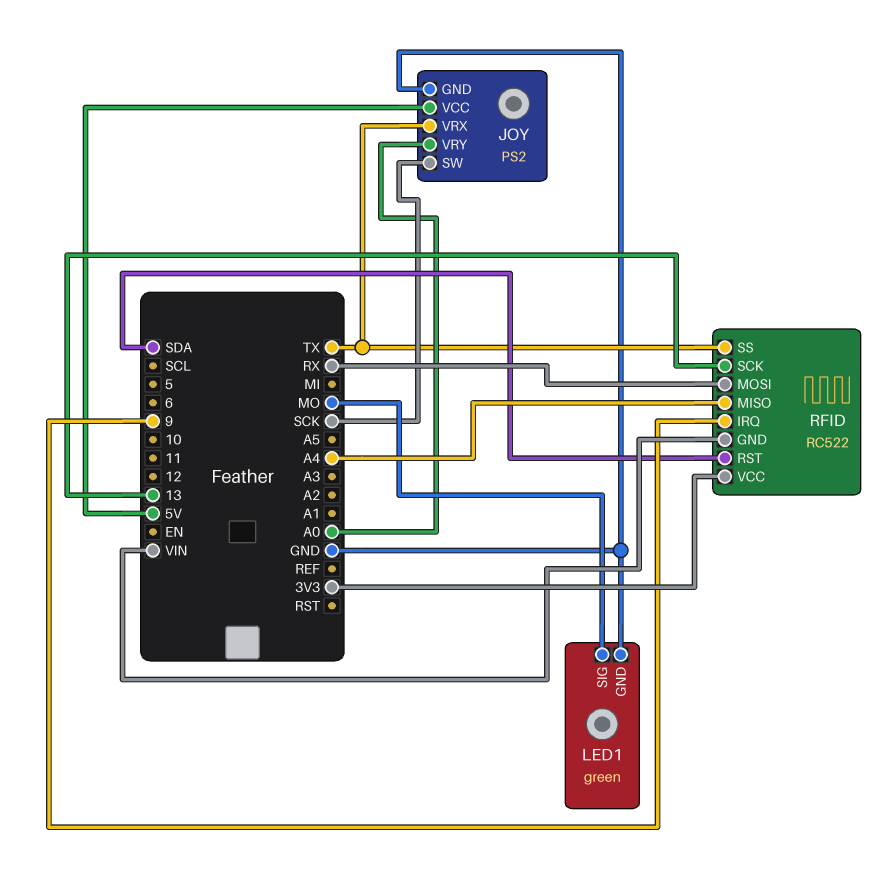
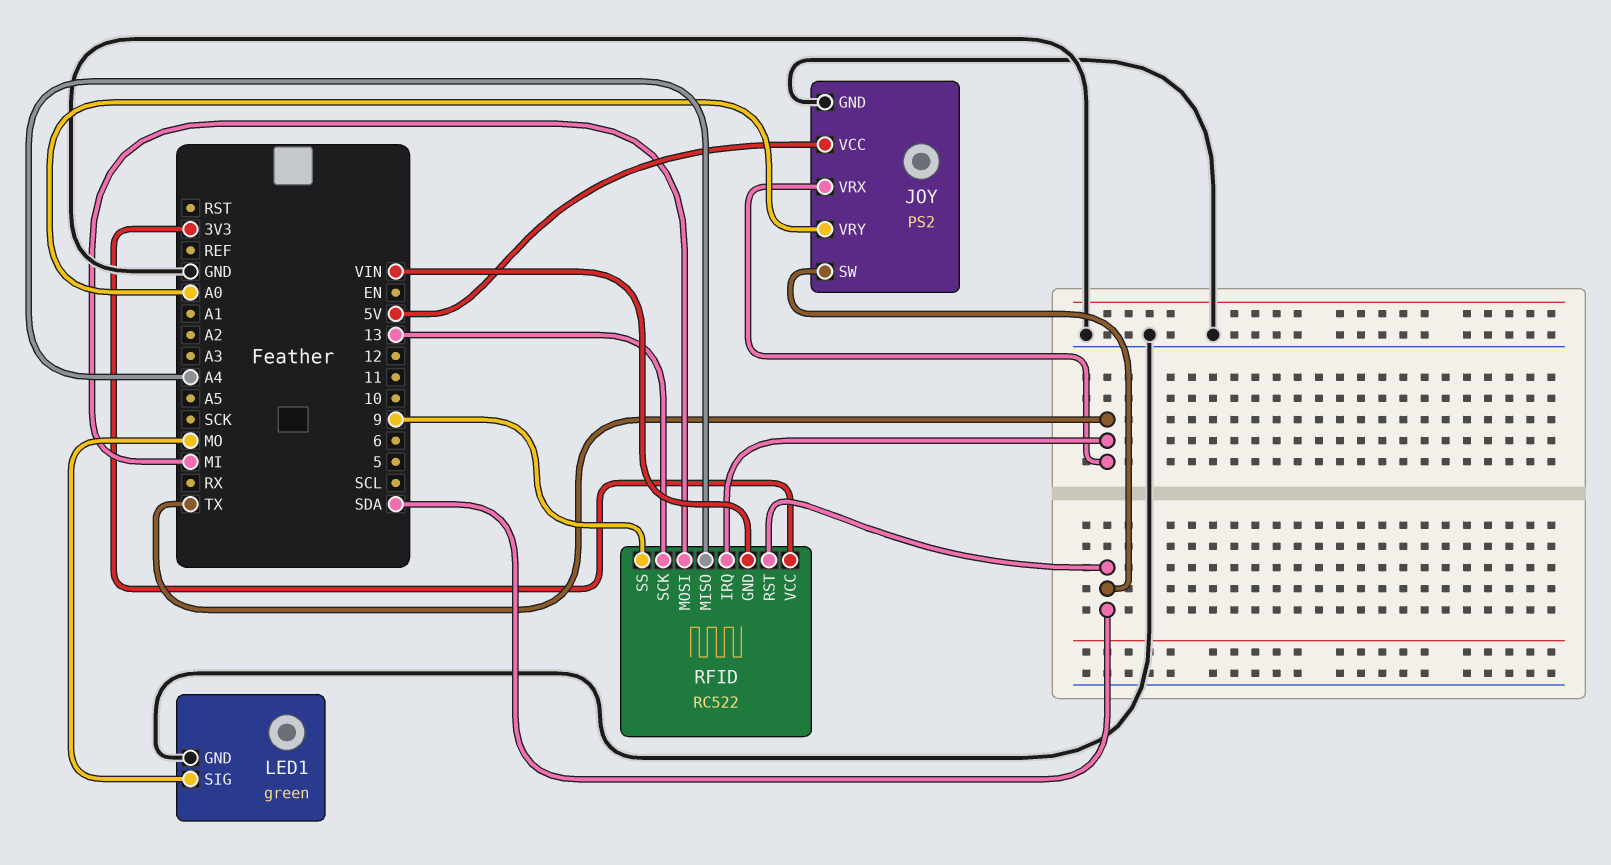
JOY pin SW: SCK -> SDA
RFID pin IRQ: 9 -> TX
RFID pin MOSI: RX -> MI
RFID pin SS: TX -> 9

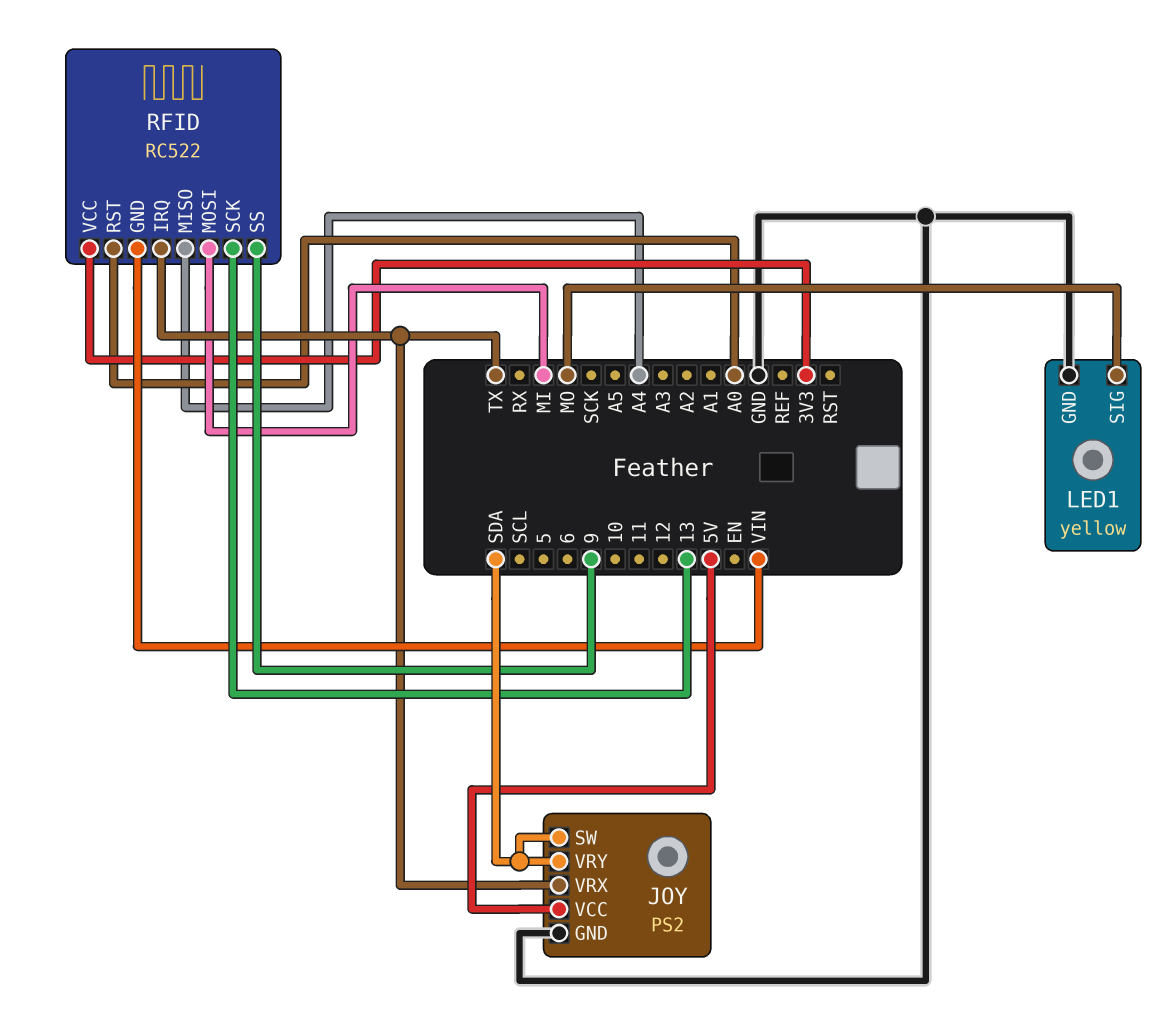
JOY pin VRY: A0 -> SDA
LED1: green -> yellow
RFID pin RST: SDA -> A0

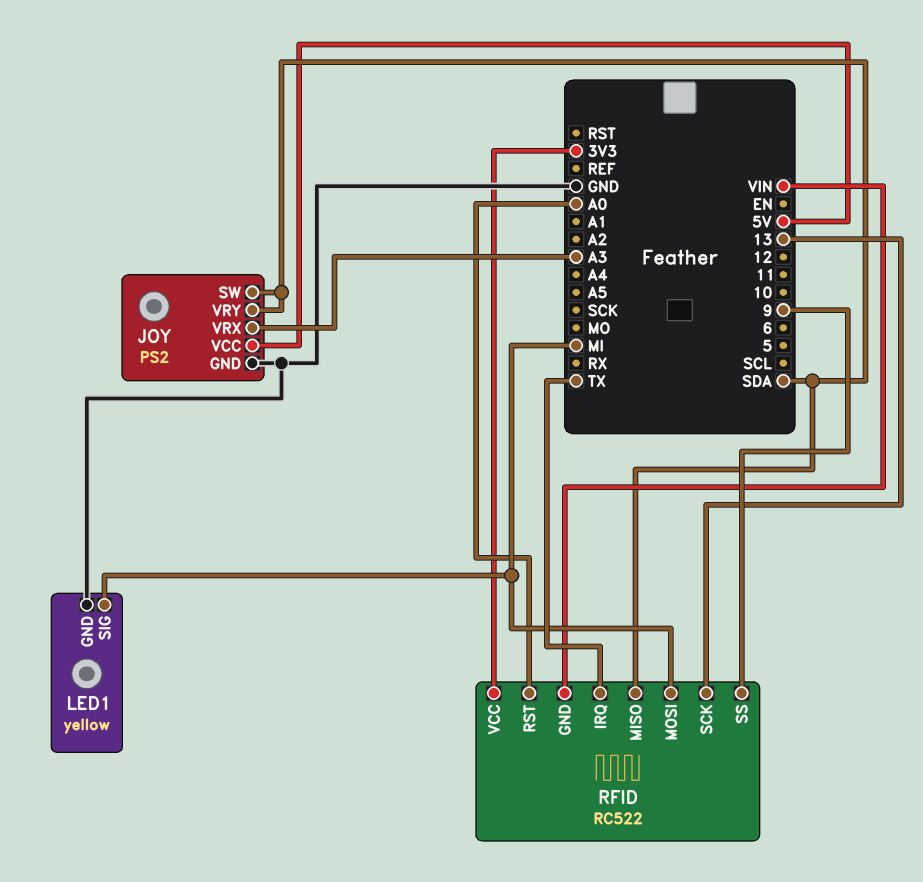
JOY pin VRX: TX -> A3
LED1 pin SIG: MO -> MI
RFID pin MISO: A4 -> SDA

